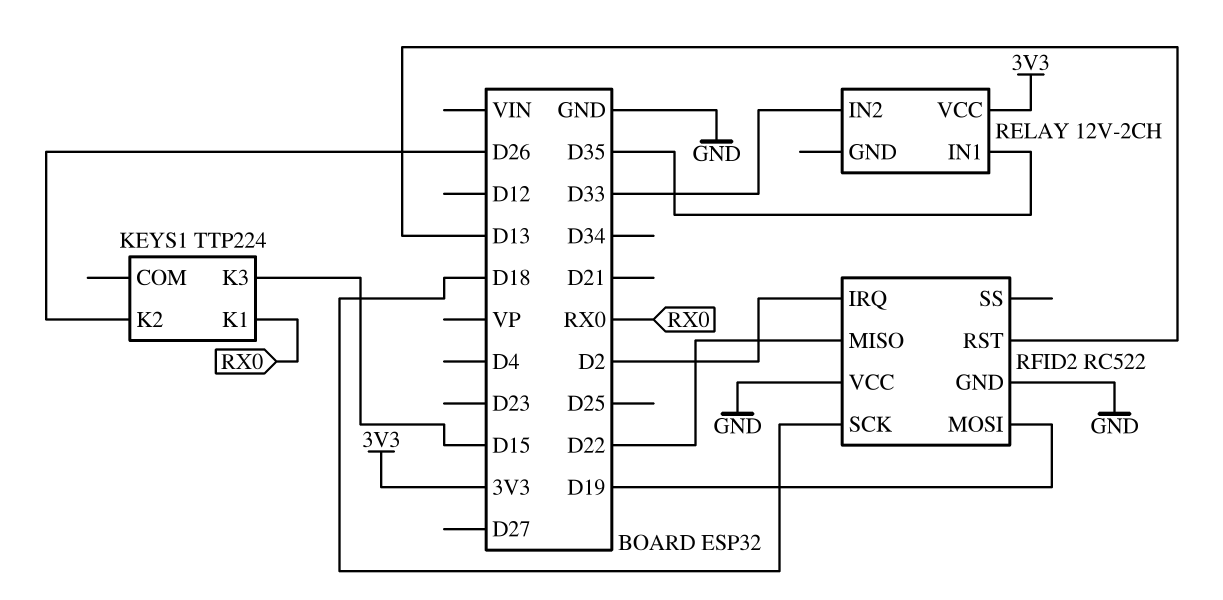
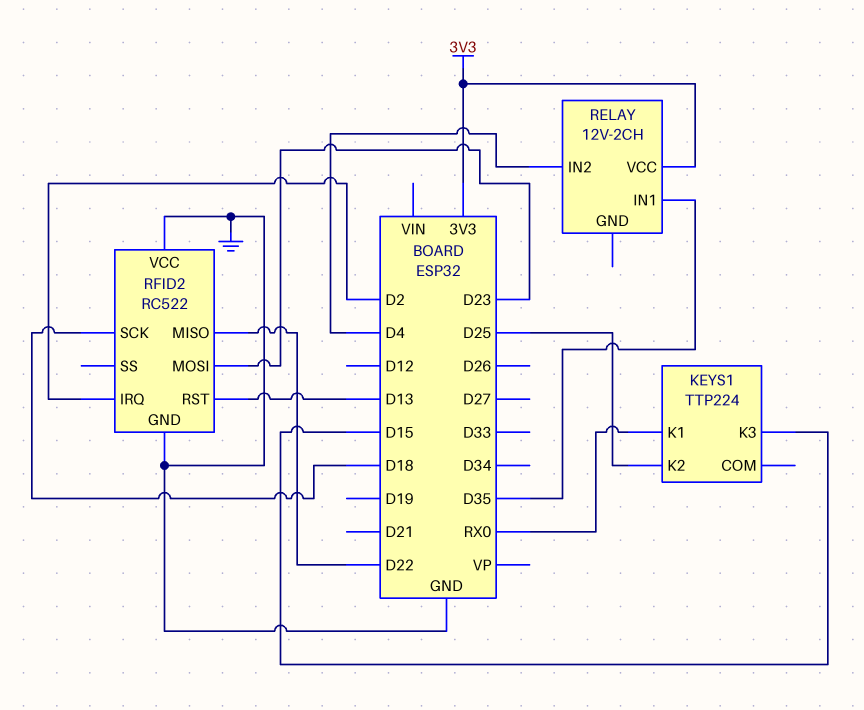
KEYS1 pin K2: D26 -> D25
RELAY pin IN2: D33 -> D4
RFID2 pin MOSI: D19 -> D23

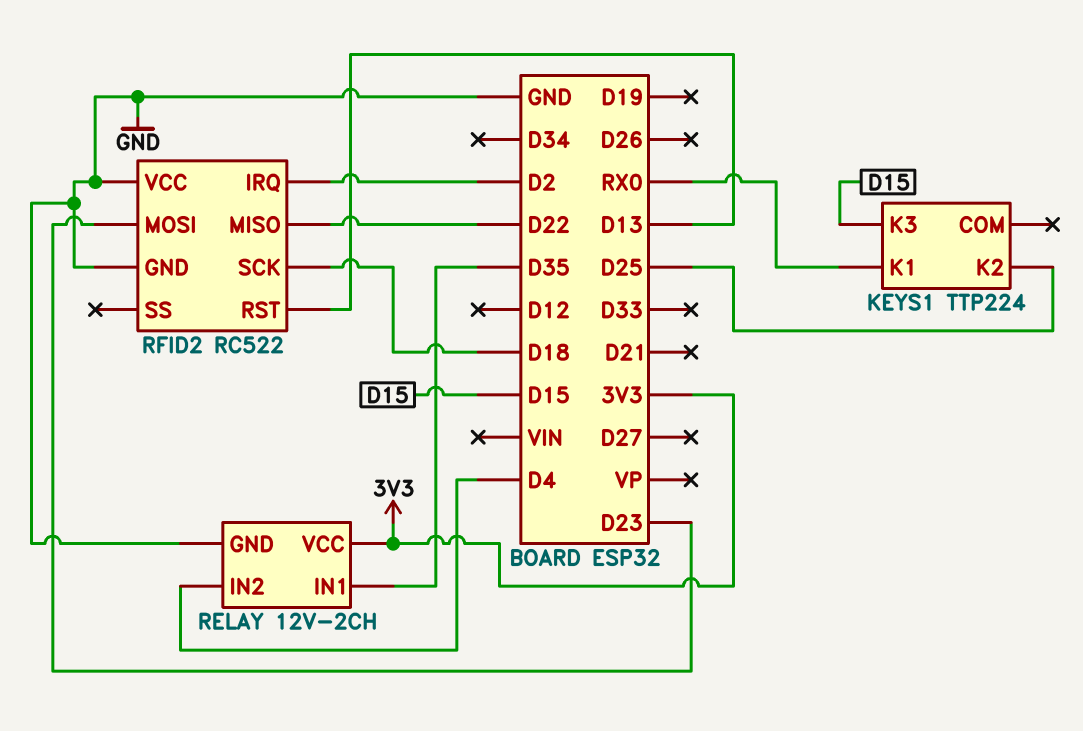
RELAY pin GND: none -> GND

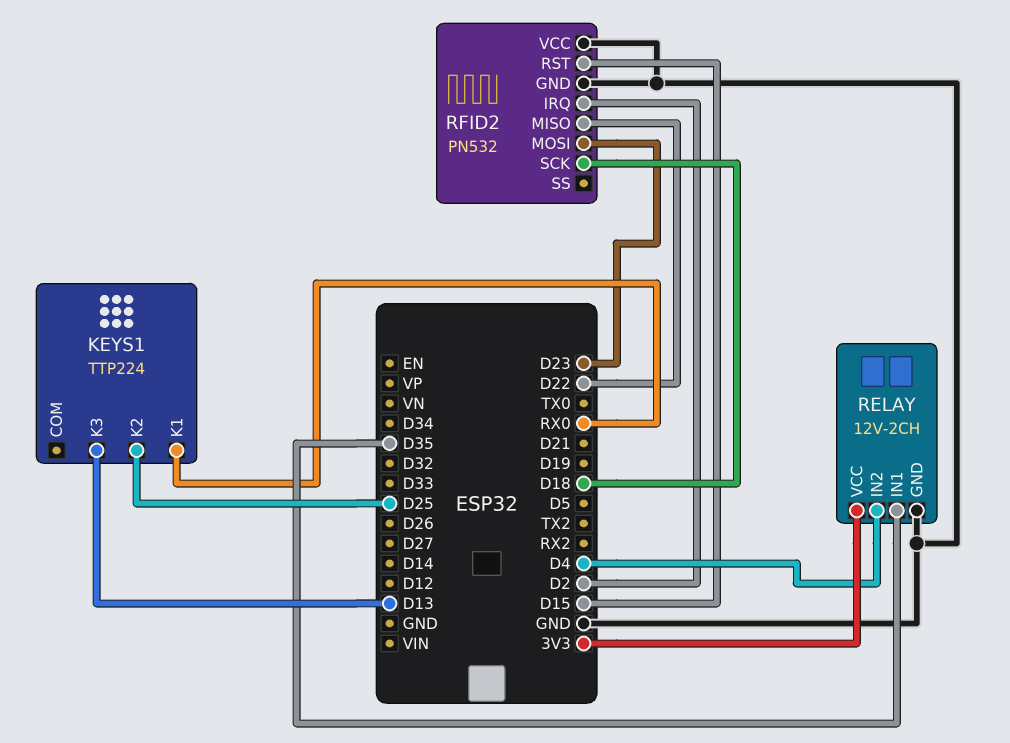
KEYS1 pin K3: D15 -> D13
RFID2: RC522 -> PN532
RFID2 pin RST: D13 -> D15

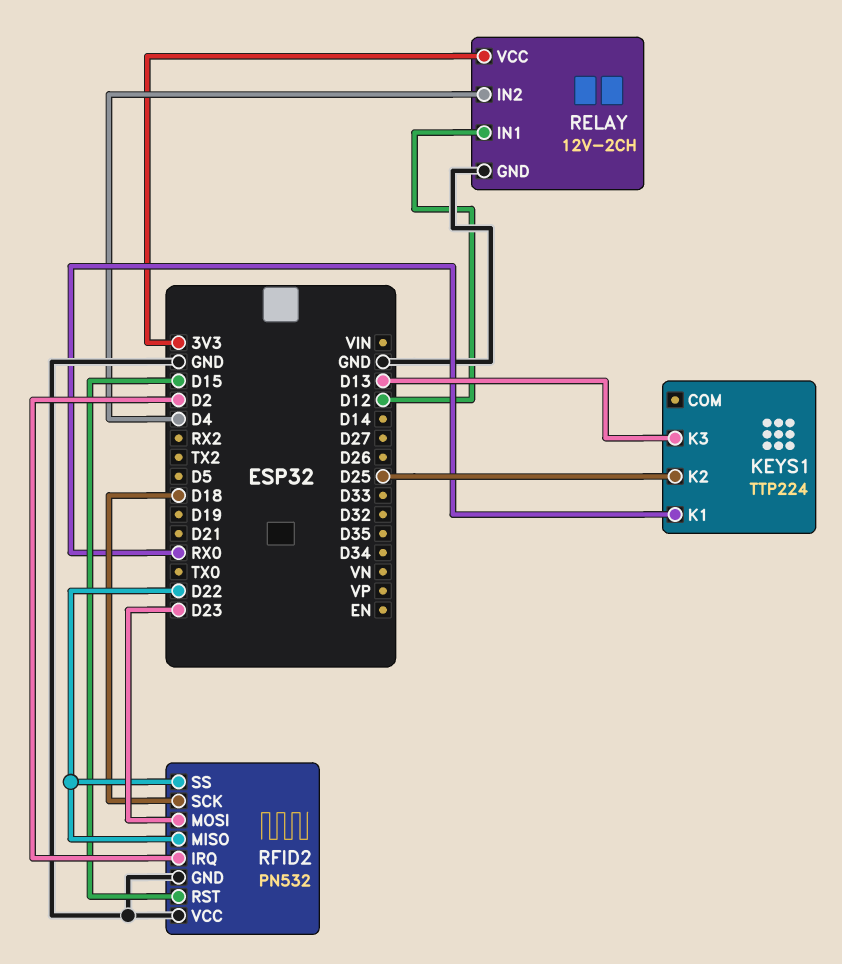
RELAY pin IN1: D35 -> D12
RFID2 pin SS: none -> D22

